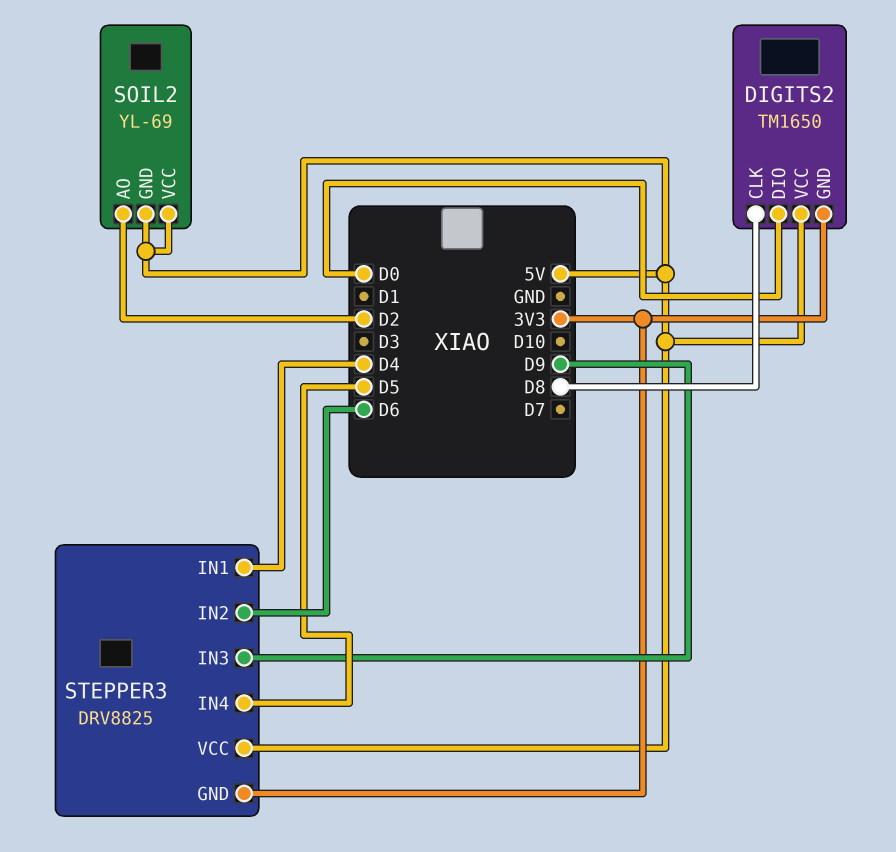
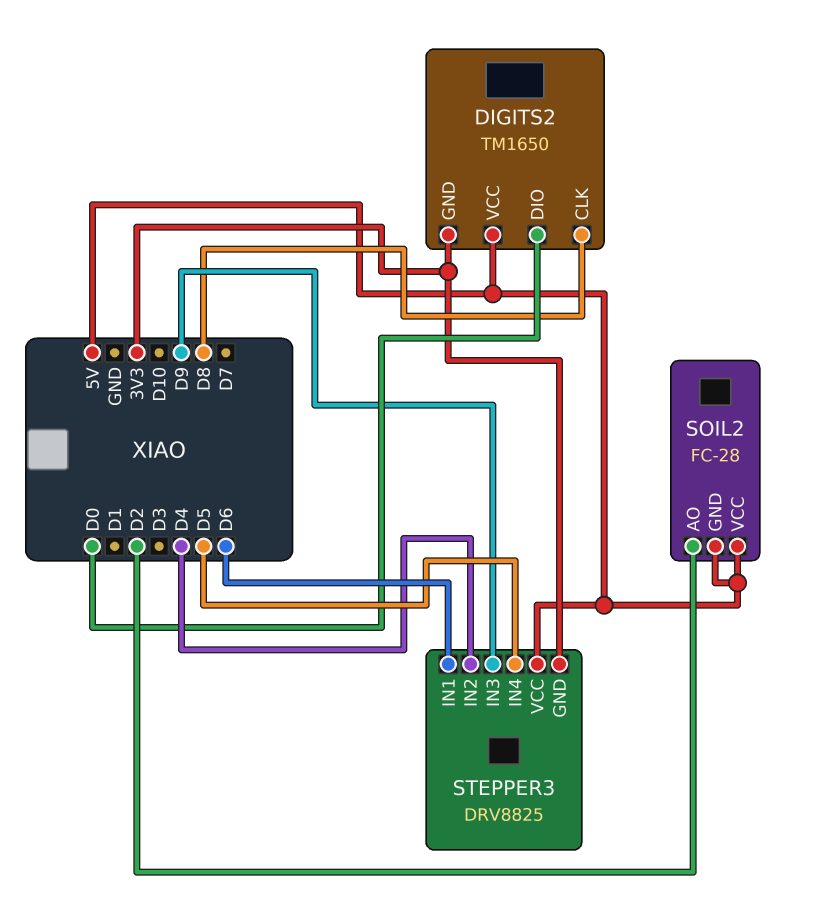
SOIL2: YL-69 -> FC-28
STEPPER3 pin IN1: D4 -> D6
STEPPER3 pin IN2: D6 -> D4

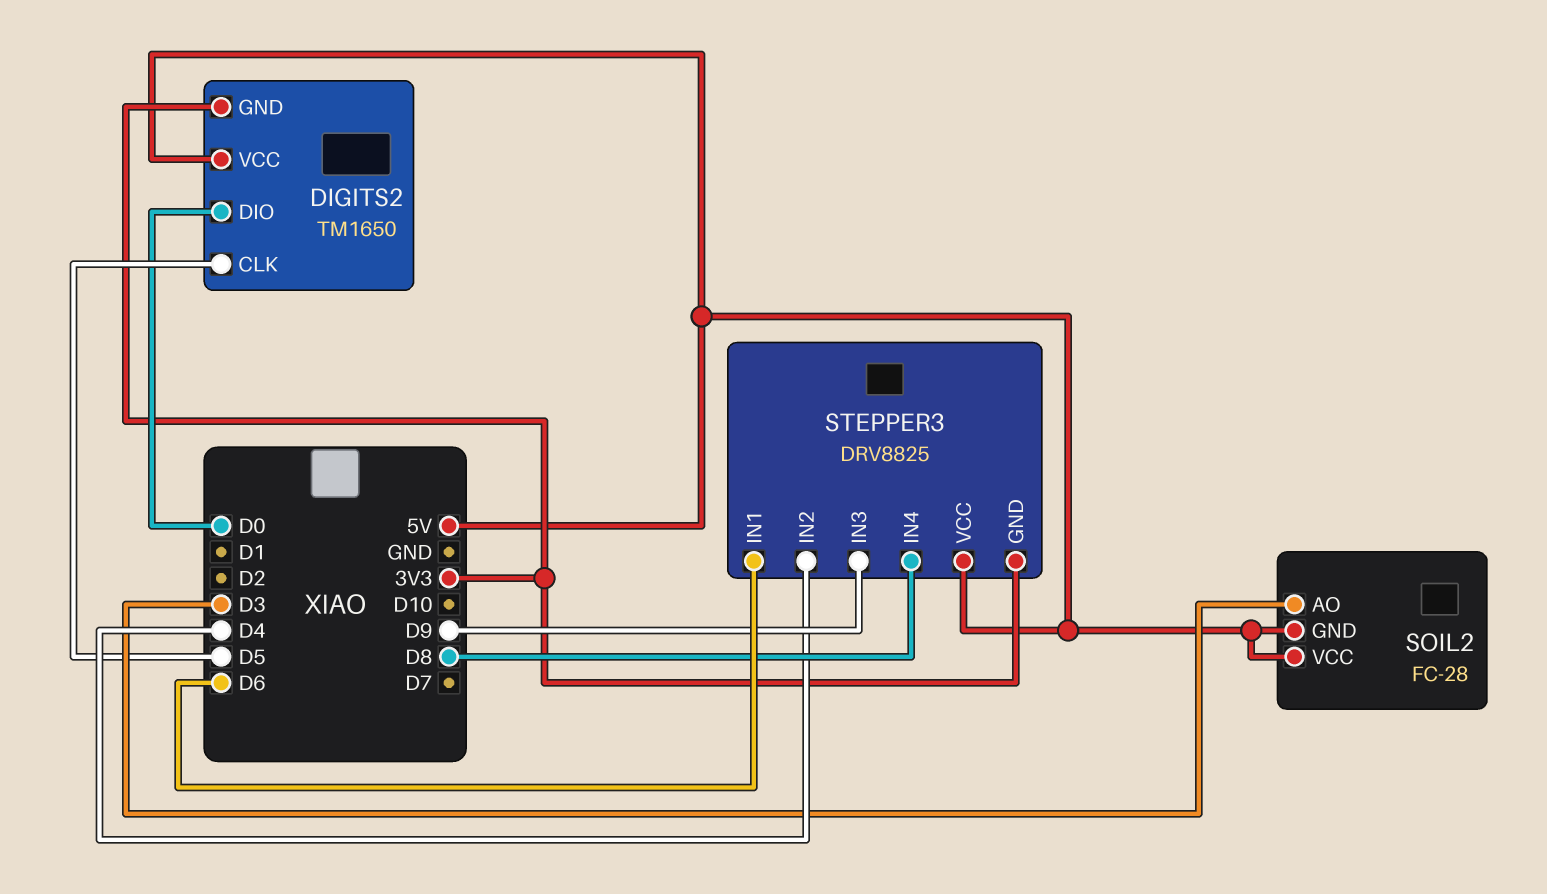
DIGITS2 pin CLK: D8 -> D5
SOIL2 pin AO: D2 -> D3
STEPPER3 pin IN4: D5 -> D8

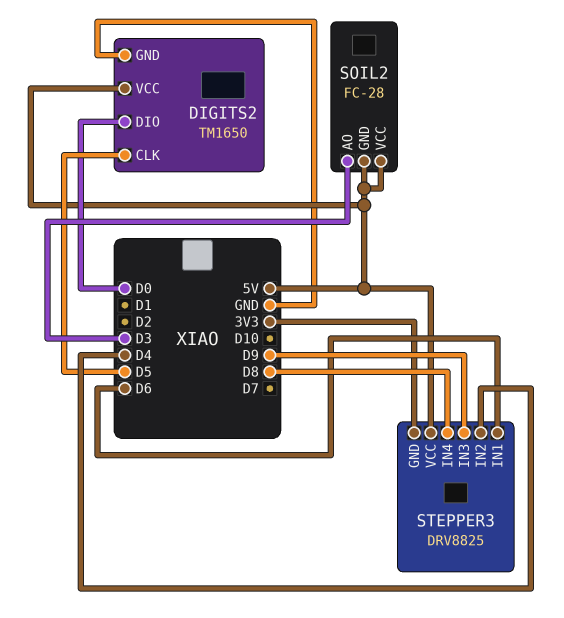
DIGITS2 pin GND: 3V3 -> GND

